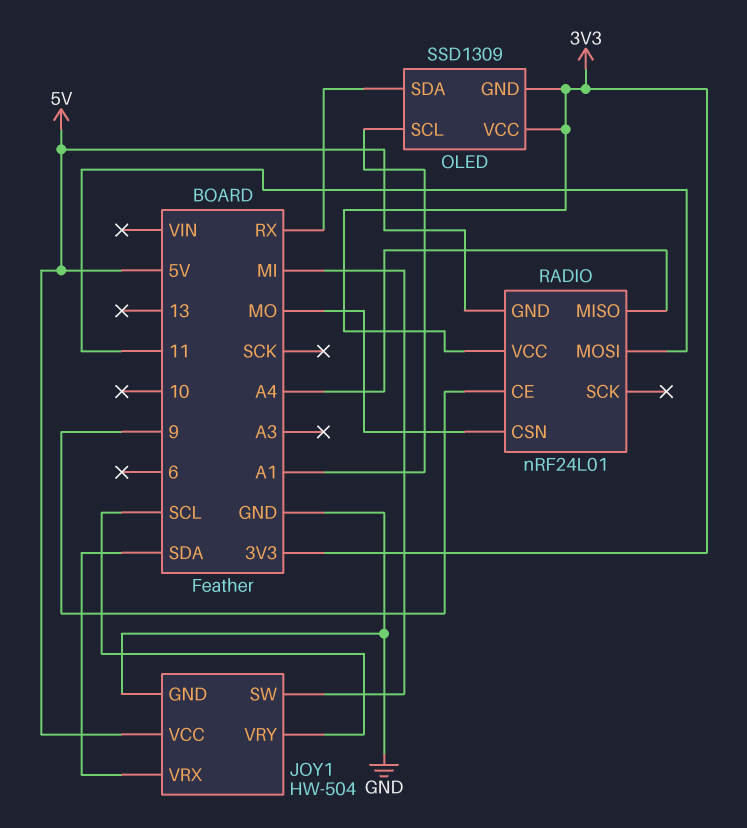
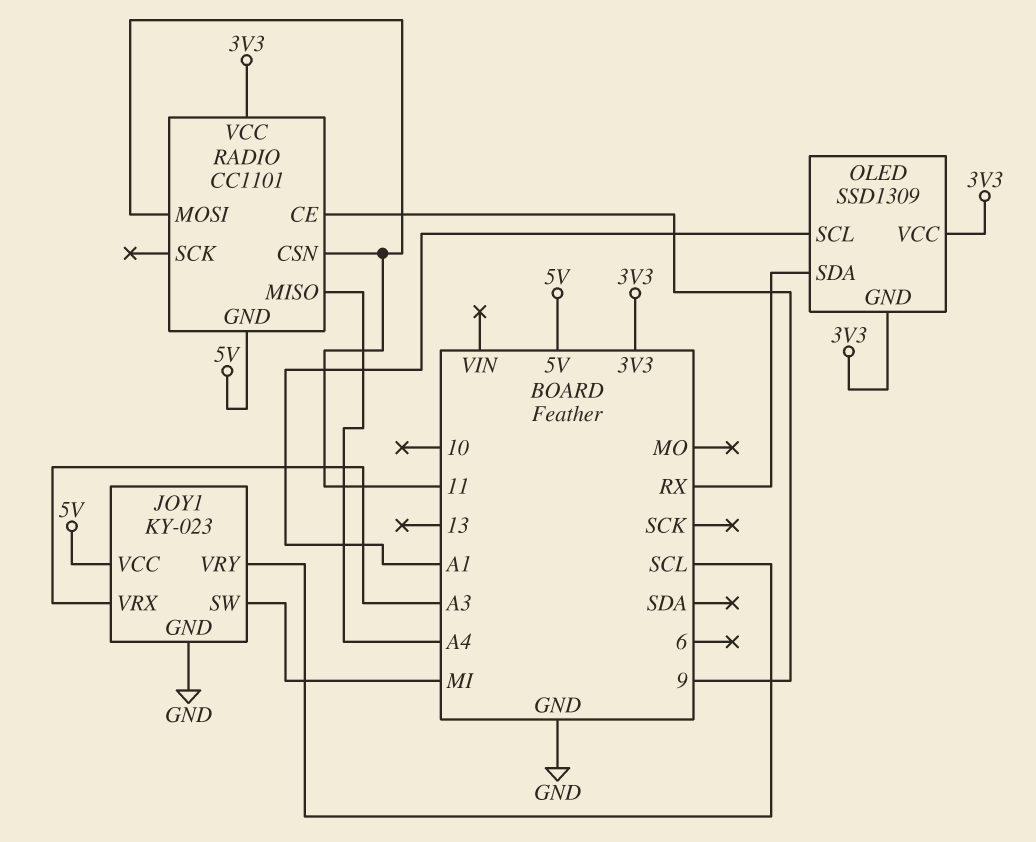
JOY1: HW-504 -> KY-023
JOY1 pin VRX: SDA -> A3
RADIO: nRF24L01 -> CC1101
RADIO pin CSN: MO -> 11

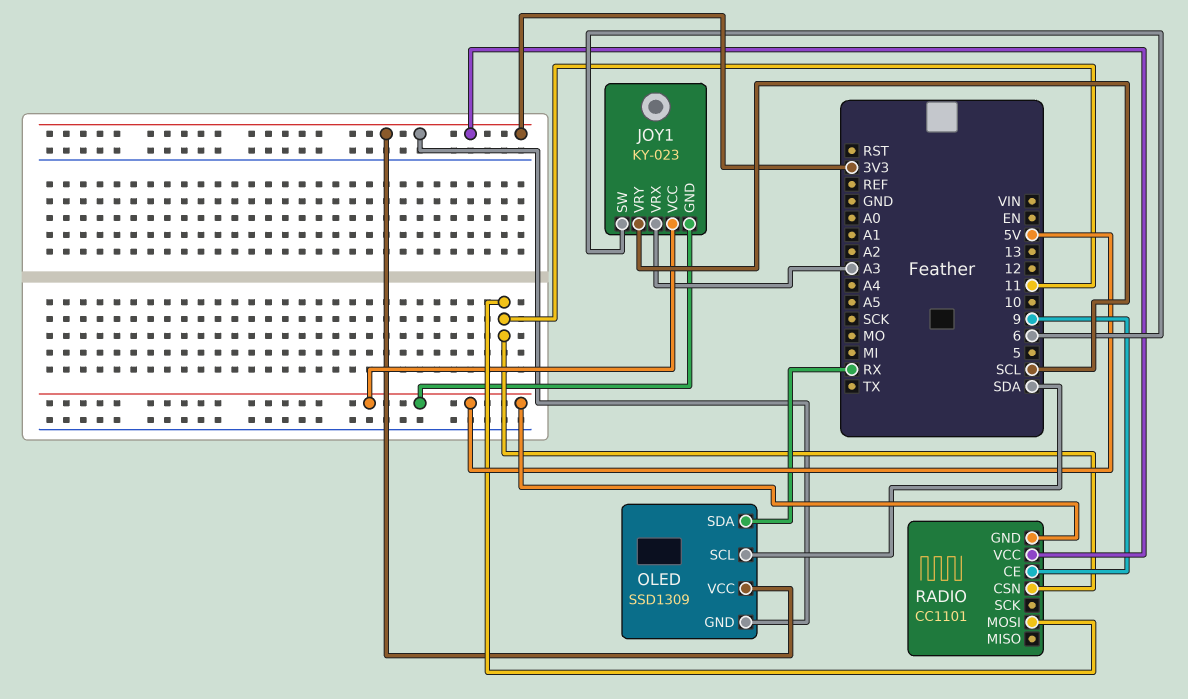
JOY1 pin GND: GND -> 5V
JOY1 pin SW: MI -> 6
OLED pin SCL: A1 -> SDA
RADIO pin MISO: A4 -> none

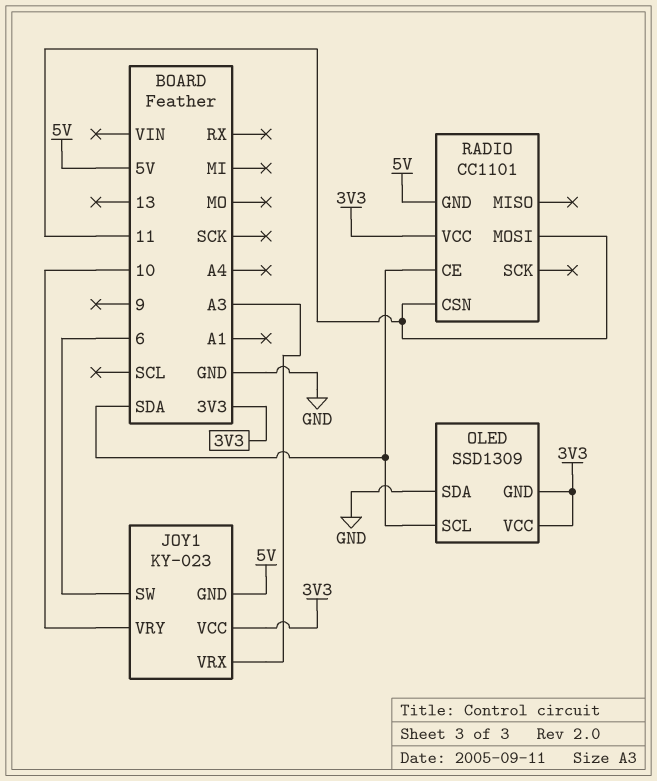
JOY1 pin VCC: 5V -> 3V3
JOY1 pin VRY: SCL -> 10
OLED pin SDA: RX -> GND
RADIO pin CE: 9 -> SDA

